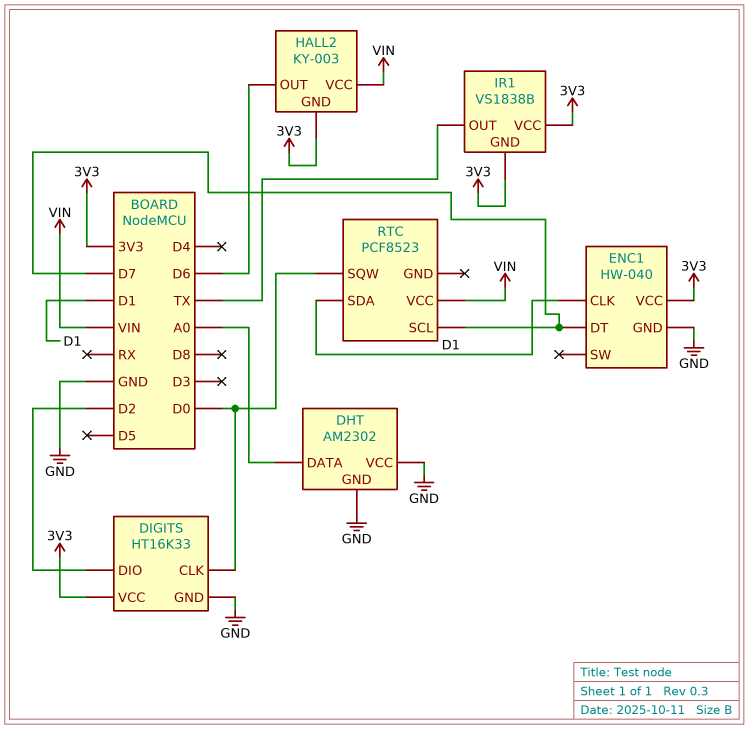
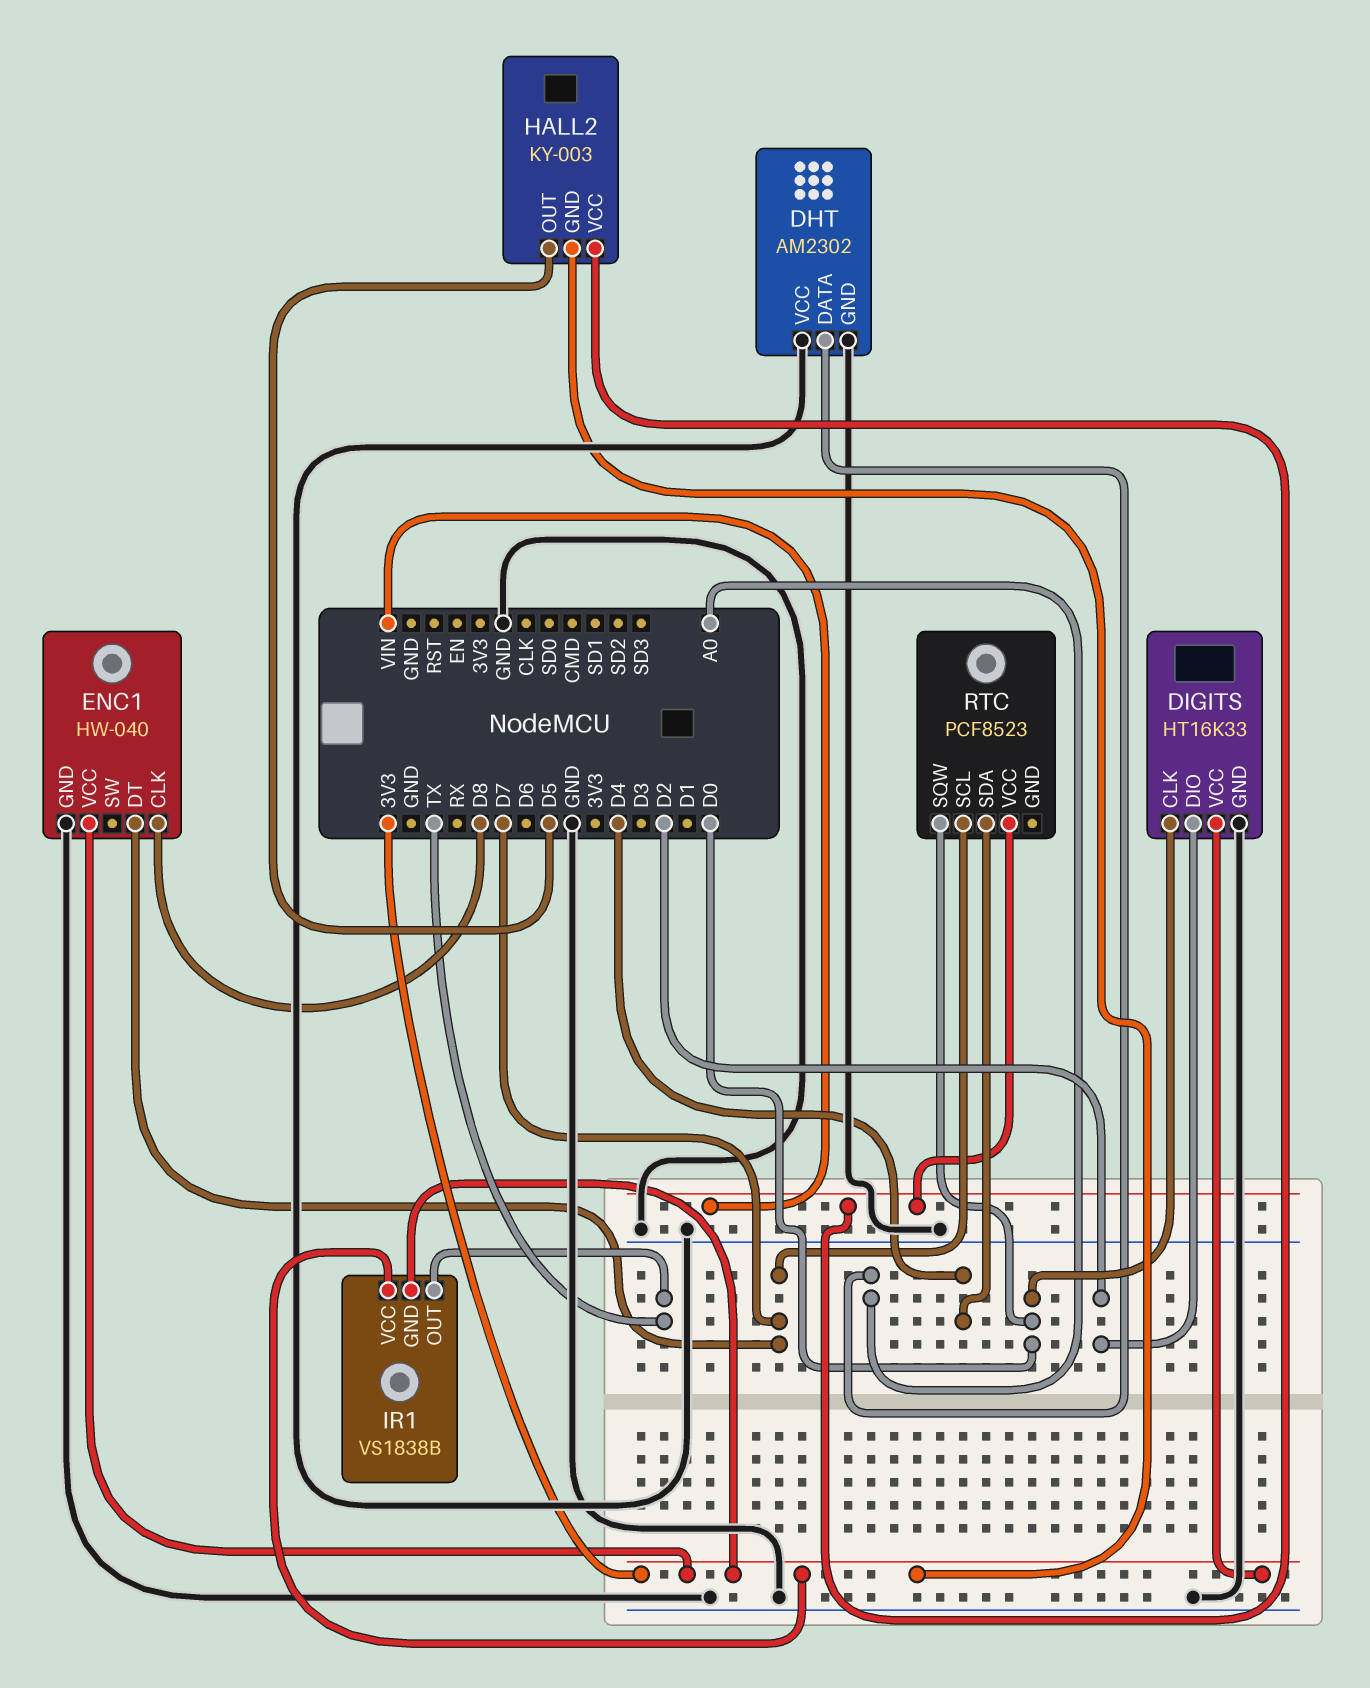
ENC1 pin CLK: D1 -> D8
HALL2 pin OUT: D6 -> D5
RTC pin SDA: D1 -> D4

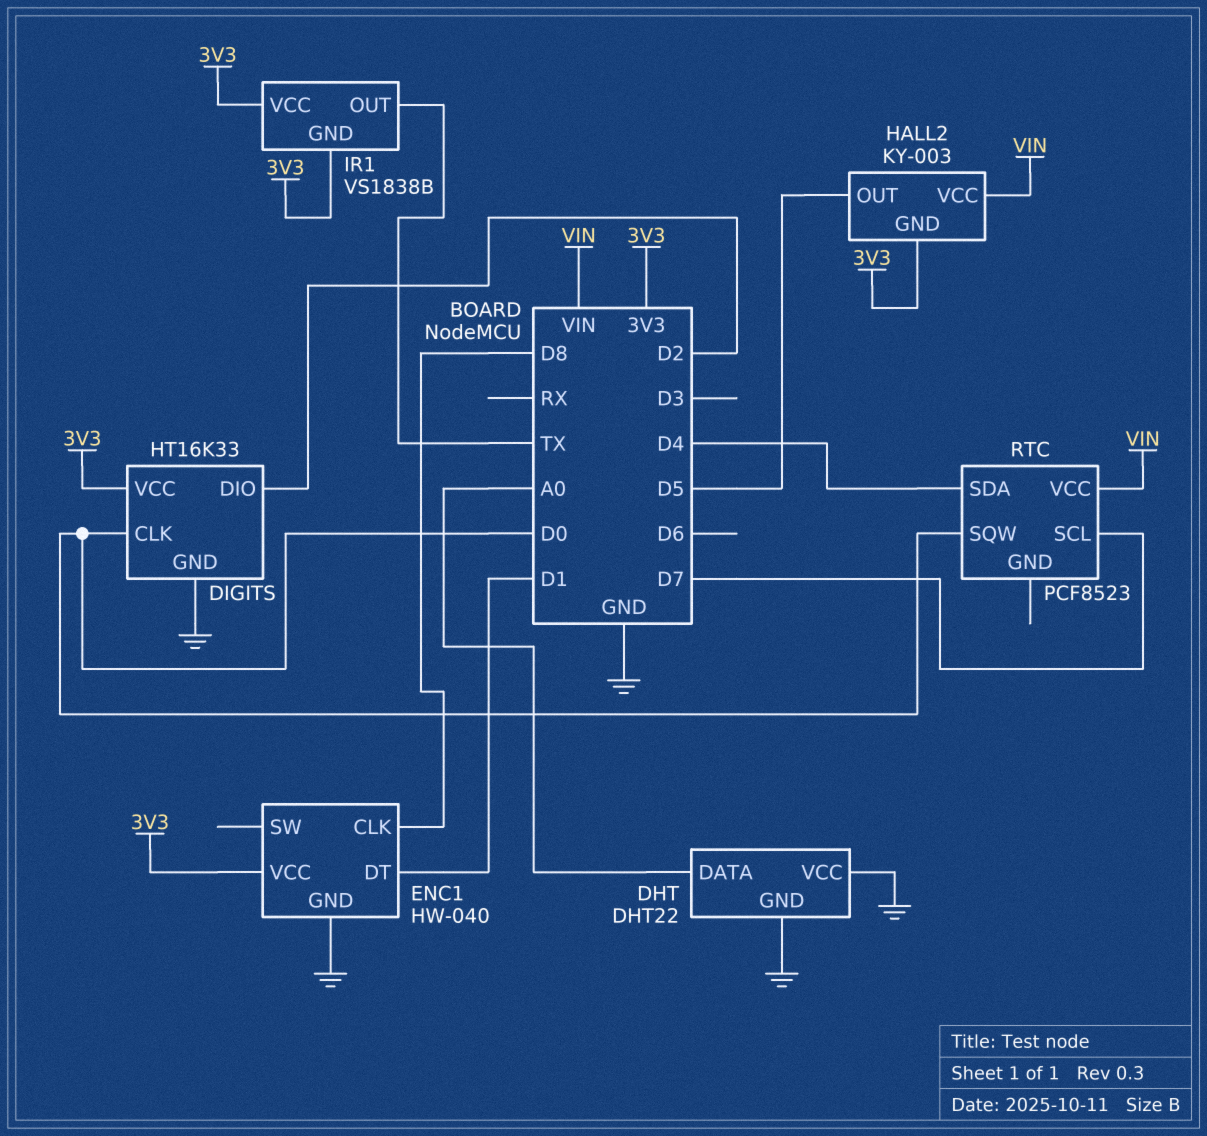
DHT: AM2302 -> DHT22
ENC1 pin DT: D7 -> D1

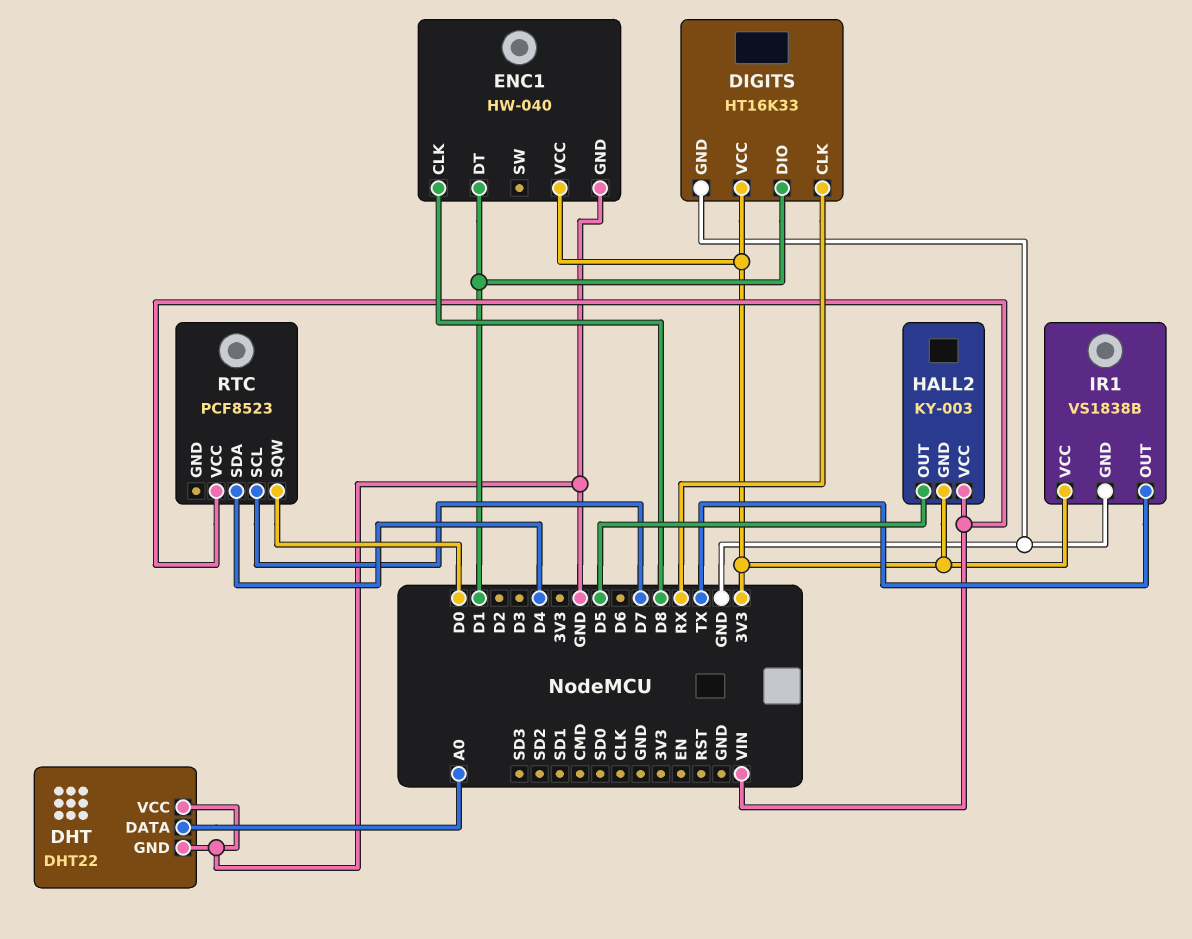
DIGITS pin CLK: D0 -> RX
DIGITS pin DIO: D2 -> D1
IR1 pin GND: 3V3 -> GND

